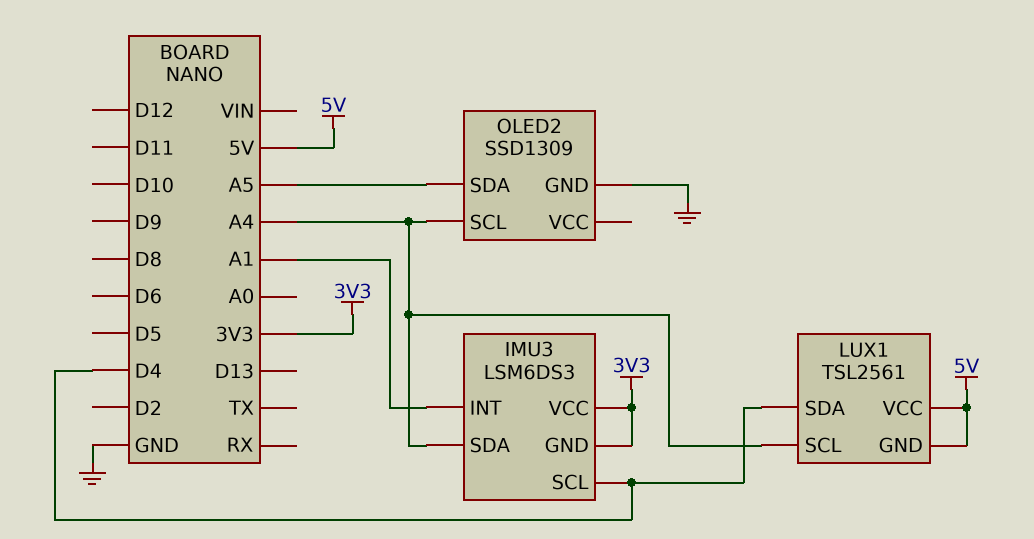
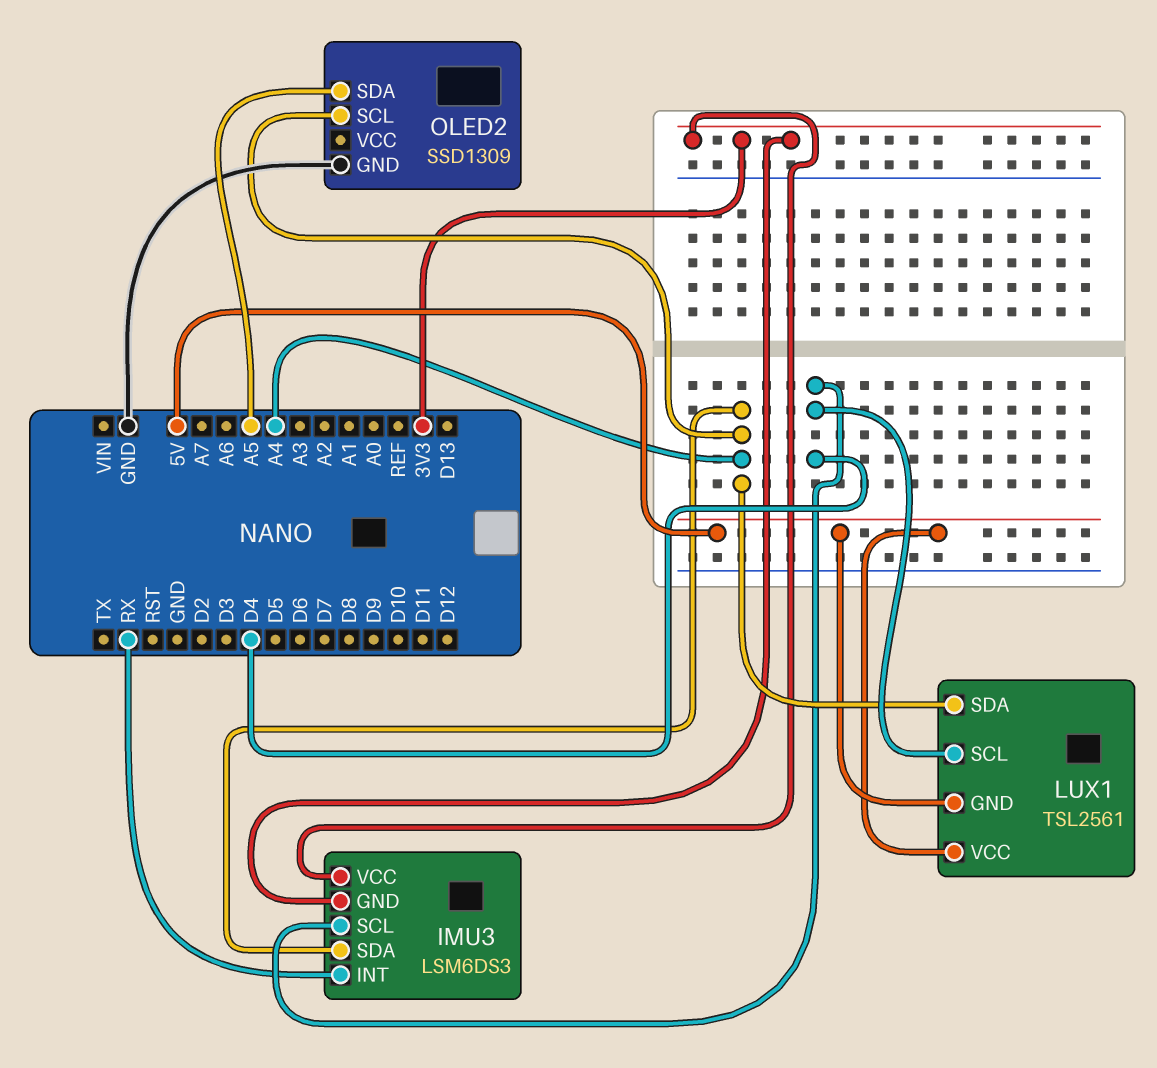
IMU3 pin INT: A1 -> RX
LUX1 pin SCL: A4 -> D4
LUX1 pin SDA: D4 -> A4

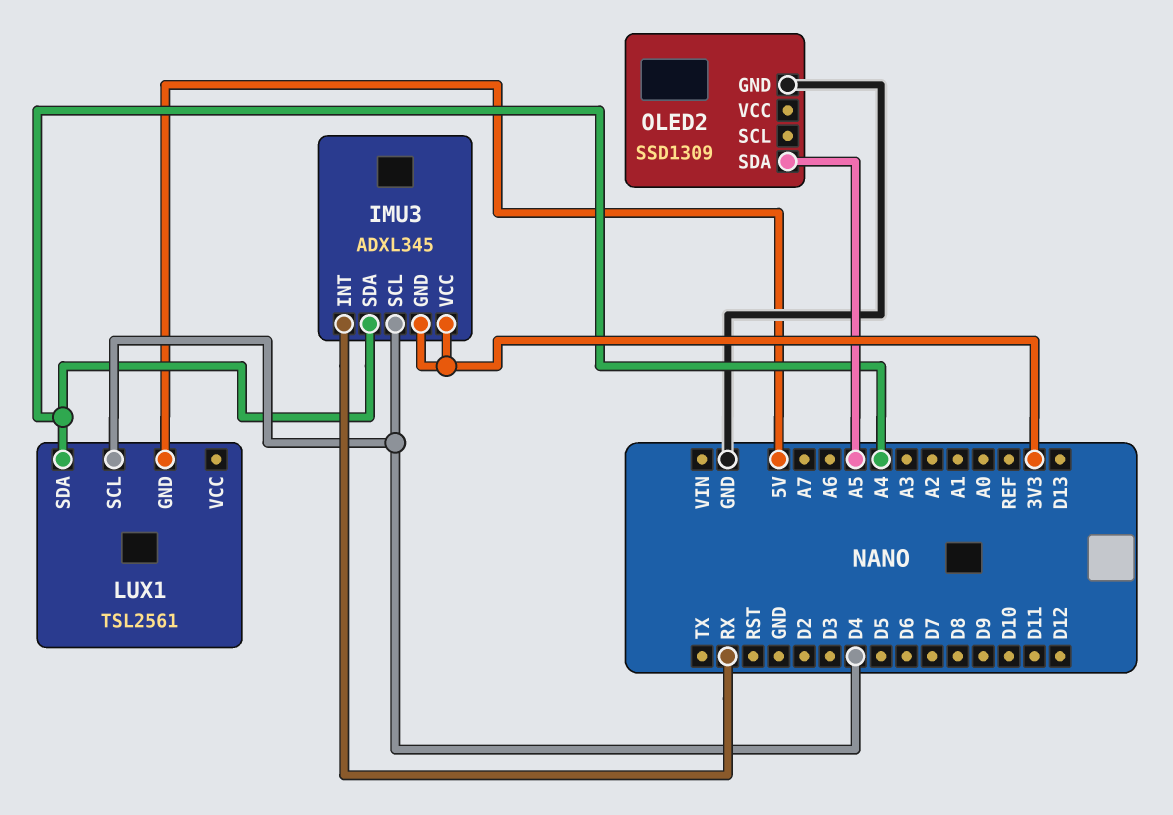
IMU3: LSM6DS3 -> ADXL345
LUX1 pin VCC: 5V -> none
OLED2 pin SCL: A4 -> none

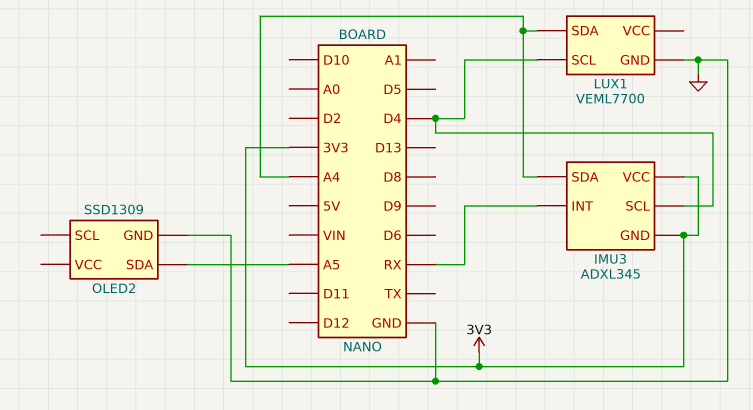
LUX1: TSL2561 -> VEML7700
LUX1 pin GND: 5V -> GND

